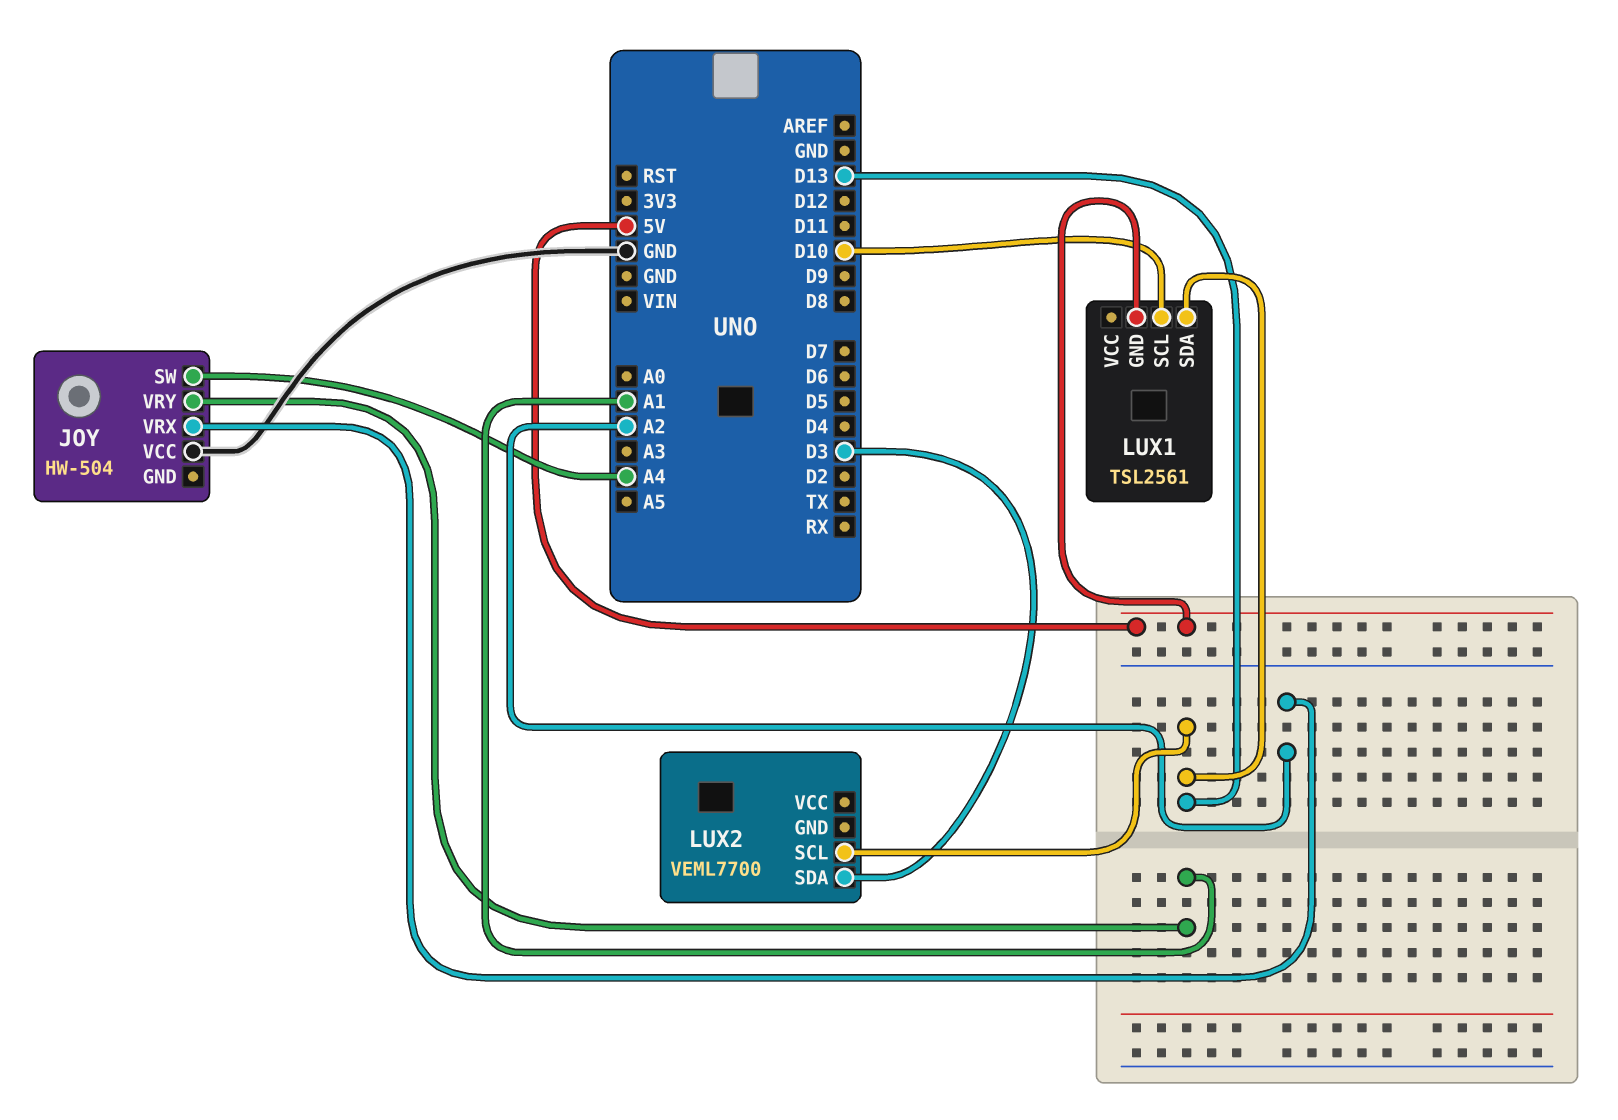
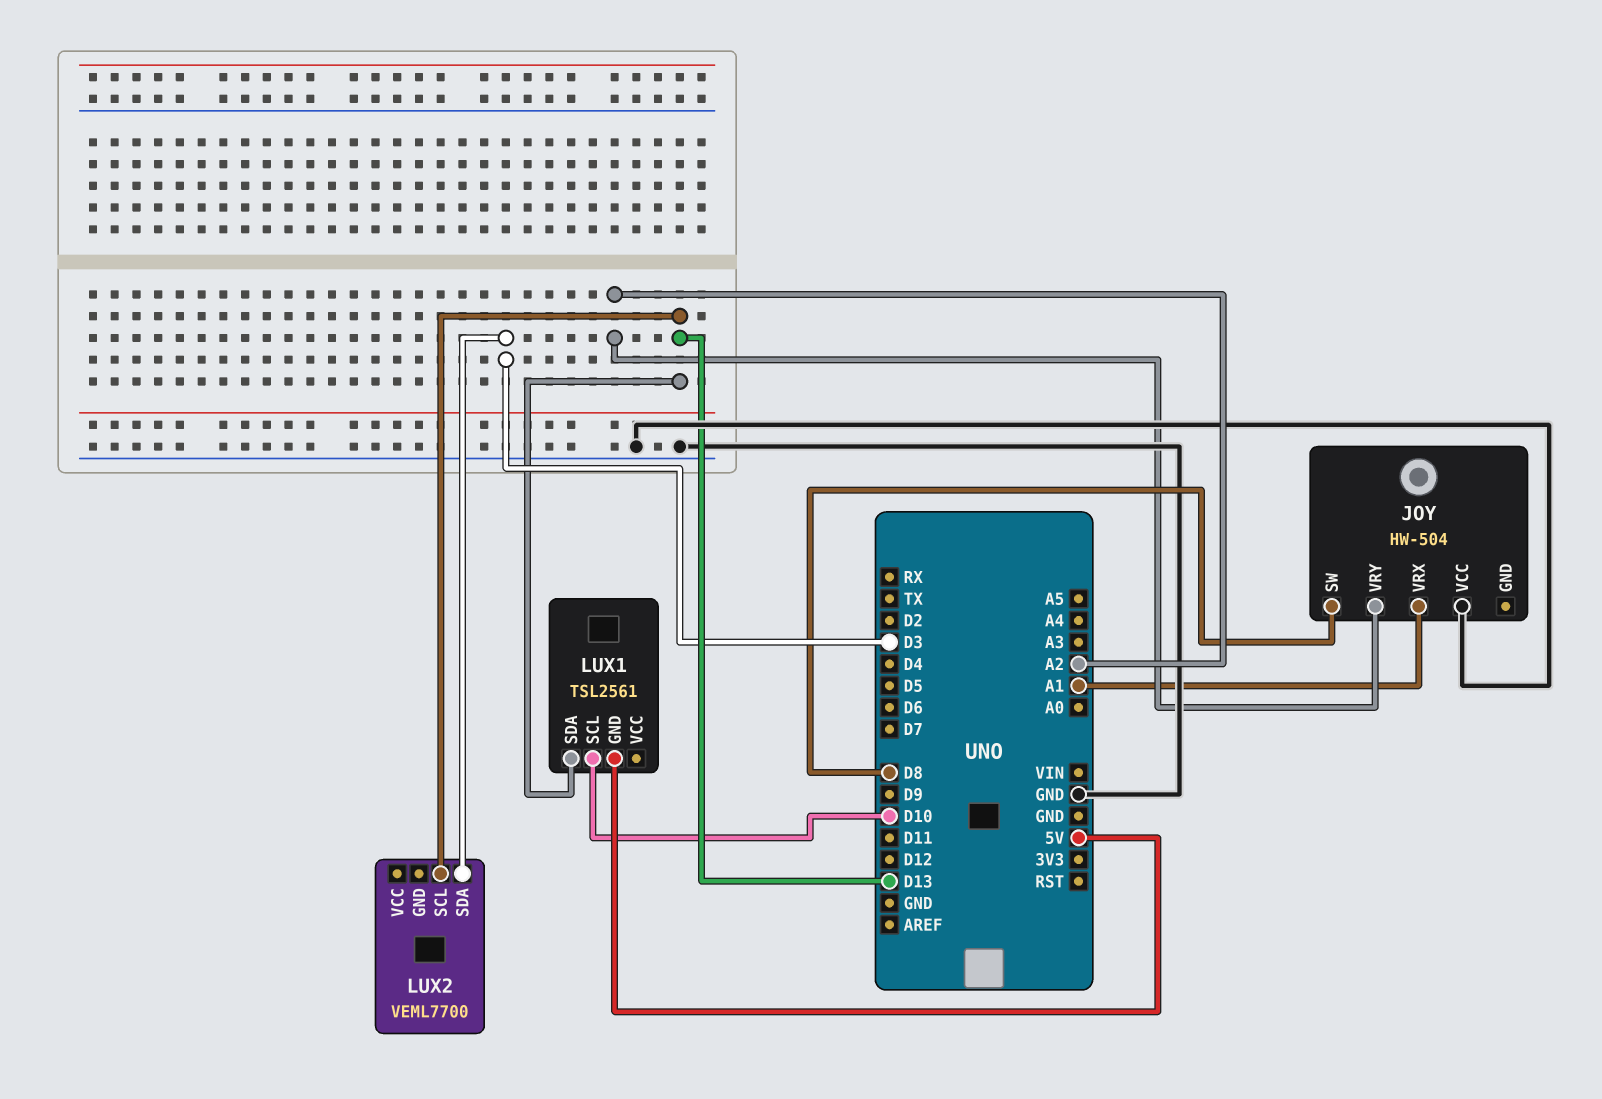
JOY pin SW: A4 -> D8
JOY pin VRX: A2 -> A1
JOY pin VRY: A1 -> A2

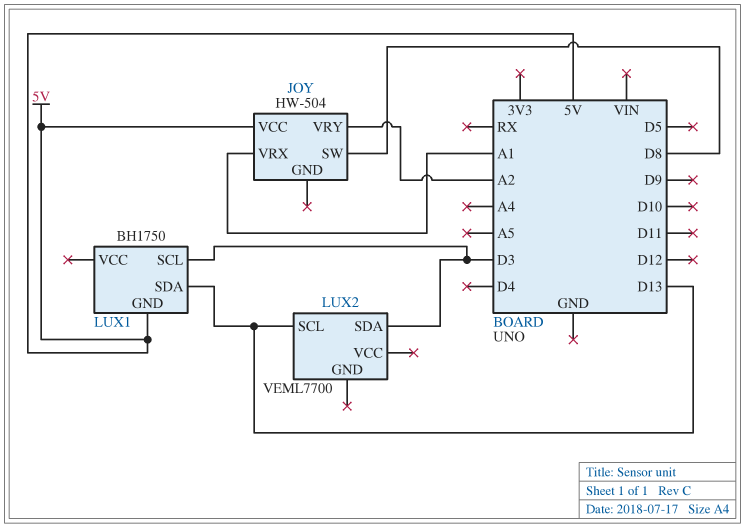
JOY pin VCC: GND -> 5V
LUX1: TSL2561 -> BH1750
LUX1 pin SCL: D10 -> D3

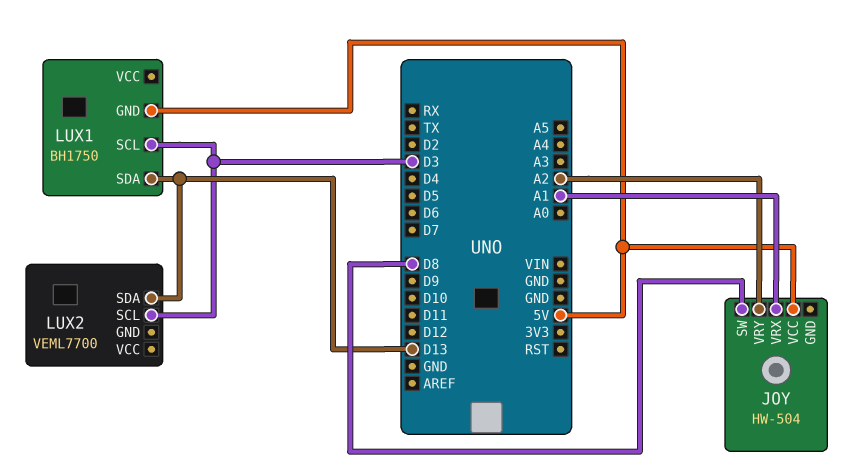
LUX2 pin SCL: D13 -> D3
LUX2 pin SDA: D3 -> D13

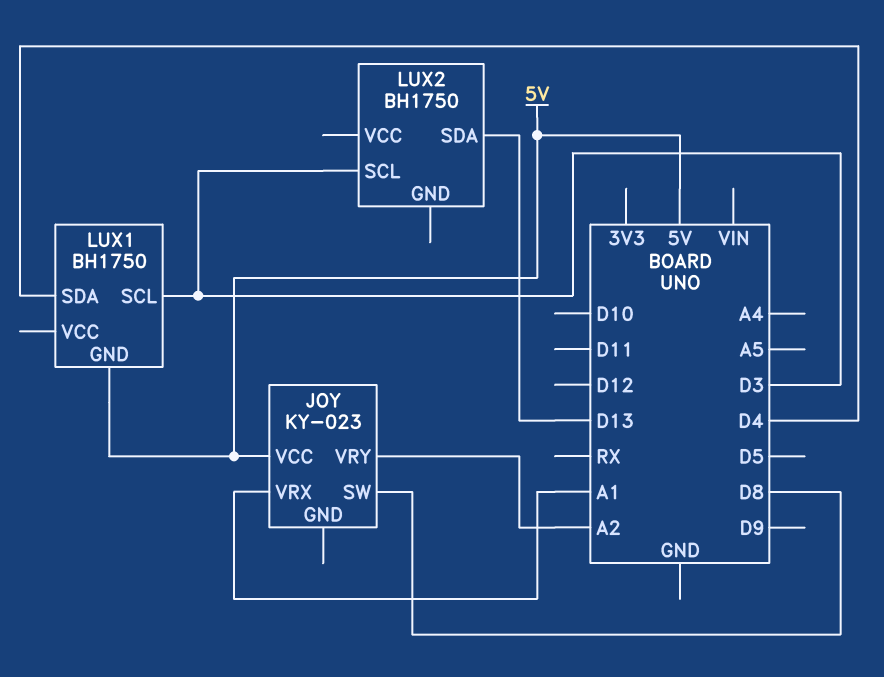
JOY: HW-504 -> KY-023
LUX1 pin SDA: D13 -> D4
LUX2: VEML7700 -> BH1750

